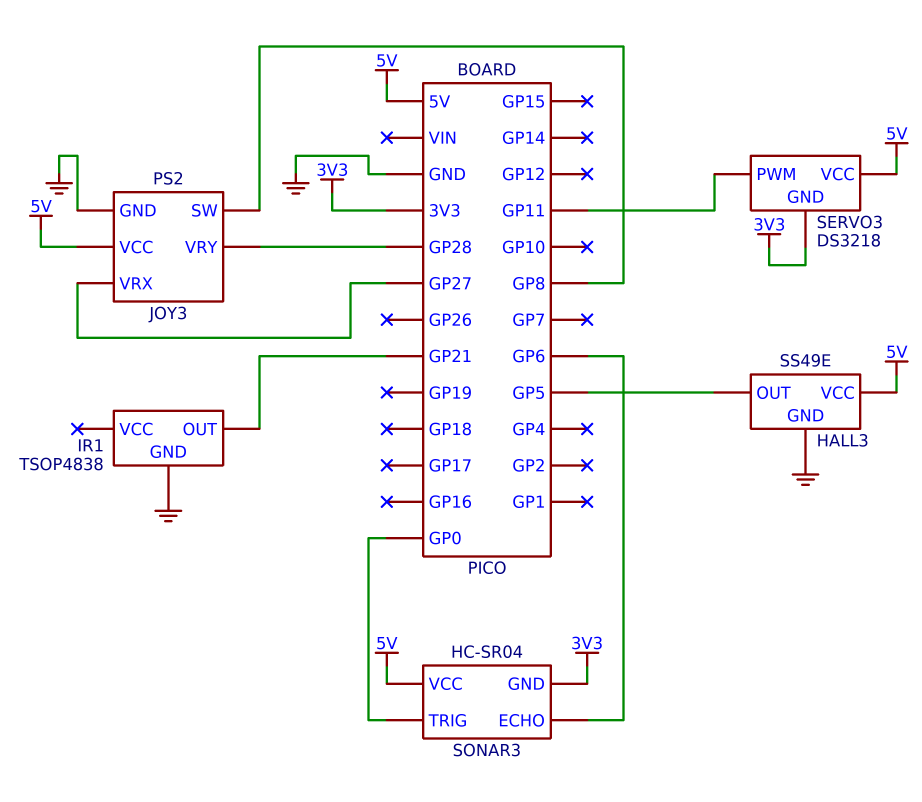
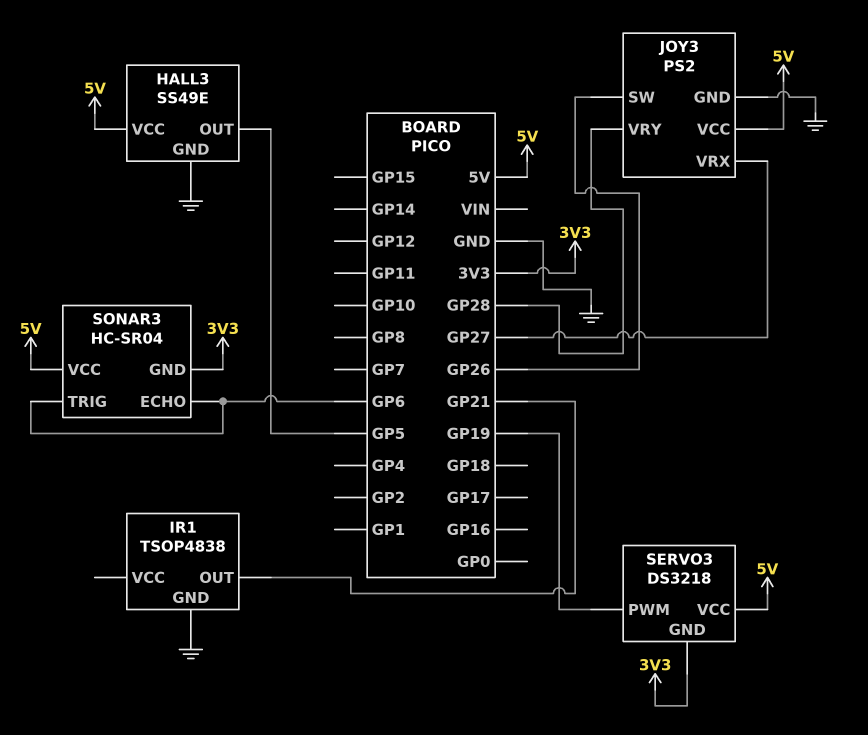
JOY3 pin SW: GP8 -> GP26
SERVO3 pin PWM: GP11 -> GP19
SONAR3 pin TRIG: GP0 -> GP6

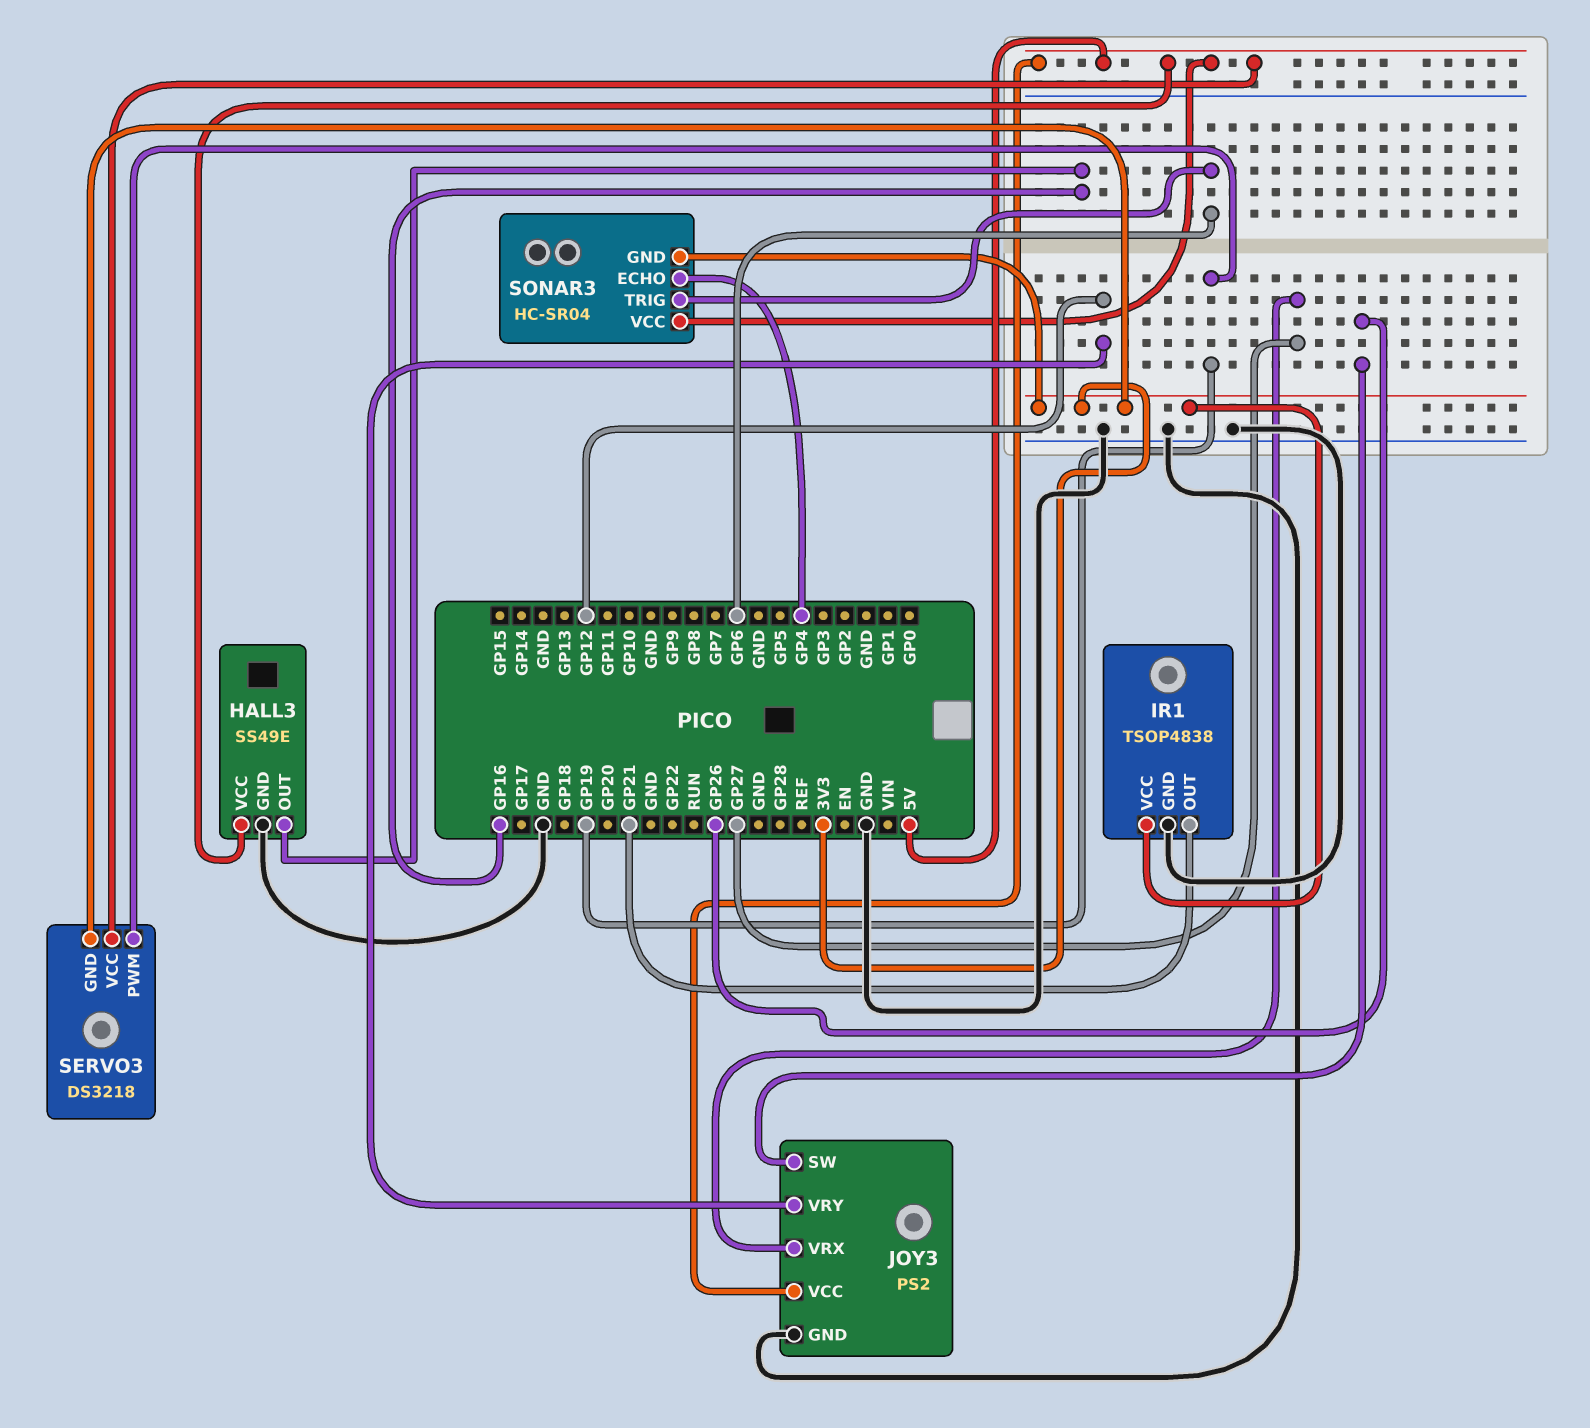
HALL3 pin OUT: GP5 -> GP16
IR1 pin VCC: none -> 3V3
JOY3 pin VRY: GP28 -> GP12
SONAR3 pin ECHO: GP6 -> GP4

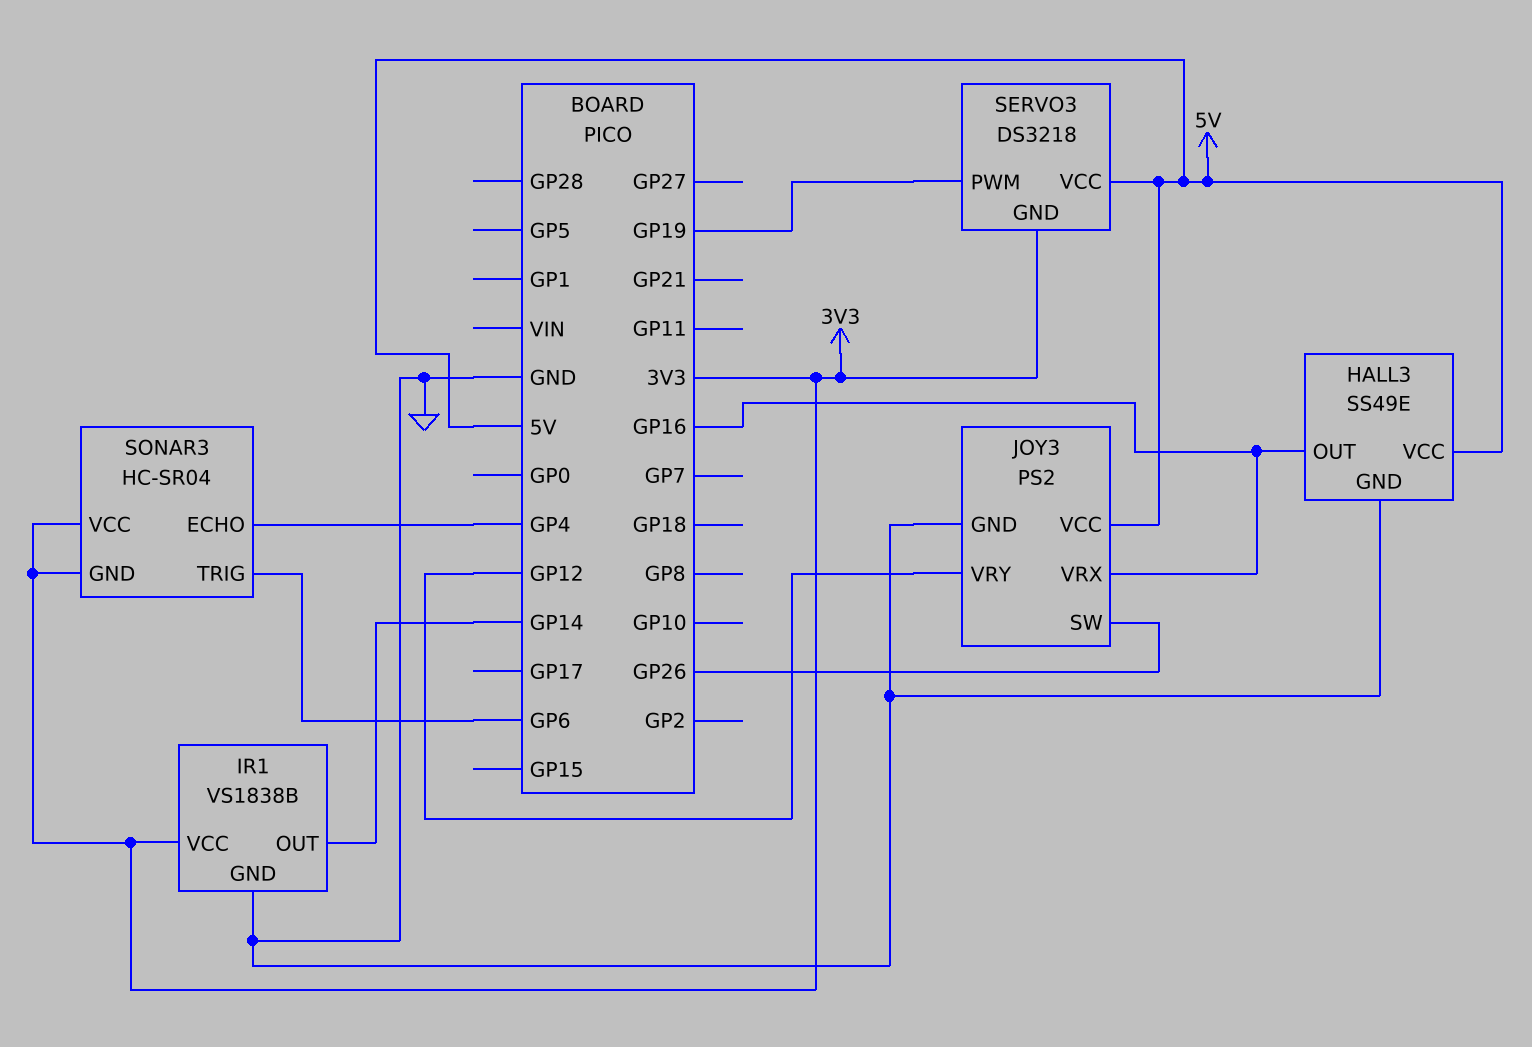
IR1: TSOP4838 -> VS1838B
IR1 pin OUT: GP21 -> GP14
JOY3 pin VRX: GP27 -> GP16
SONAR3 pin VCC: 5V -> 3V3

